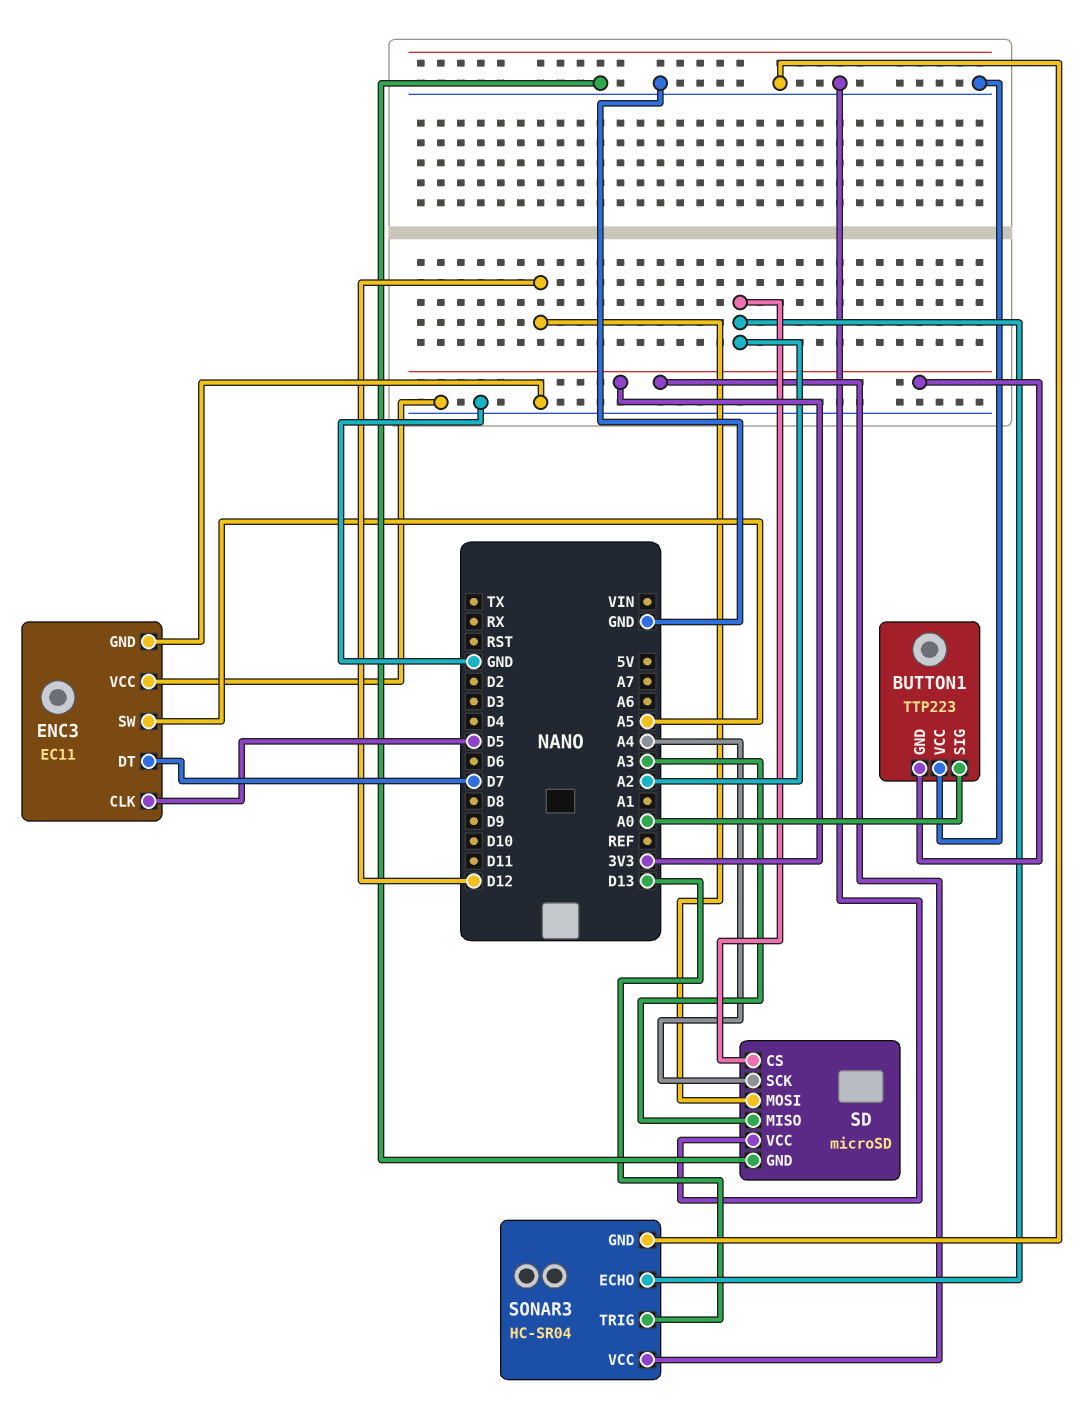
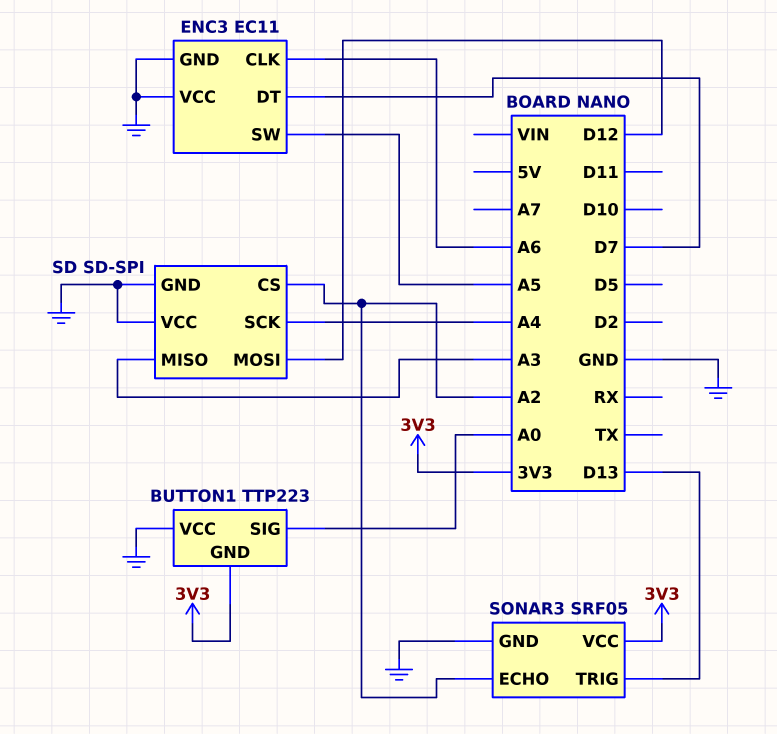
ENC3 pin CLK: D5 -> A6
SD: microSD -> SD-SPI
SONAR3: HC-SR04 -> SRF05

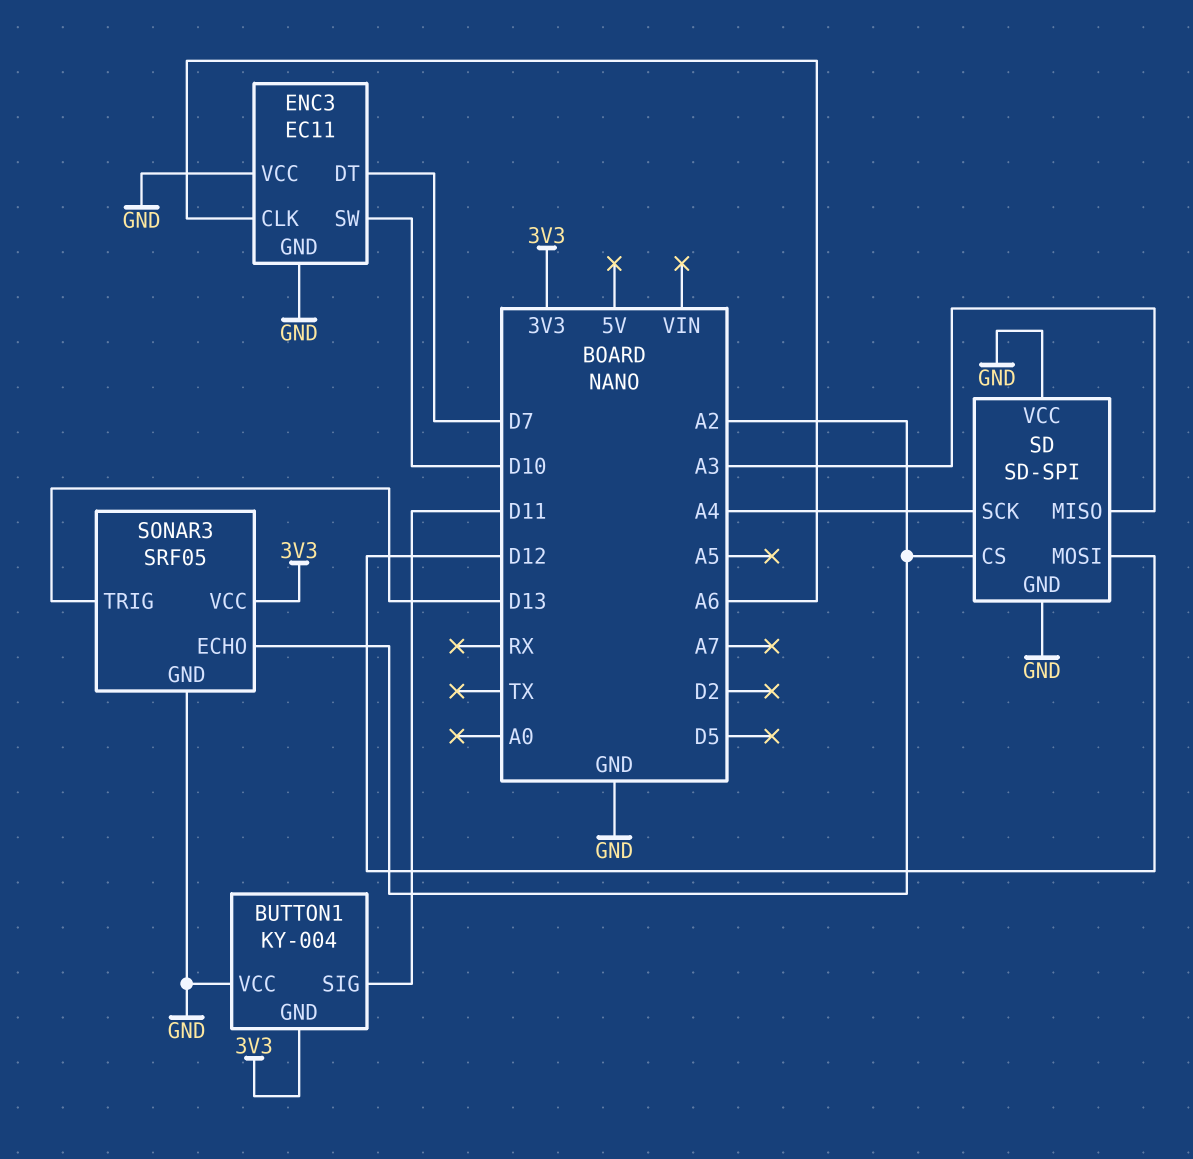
BUTTON1: TTP223 -> KY-004
BUTTON1 pin SIG: A0 -> D11
ENC3 pin SW: A5 -> D10

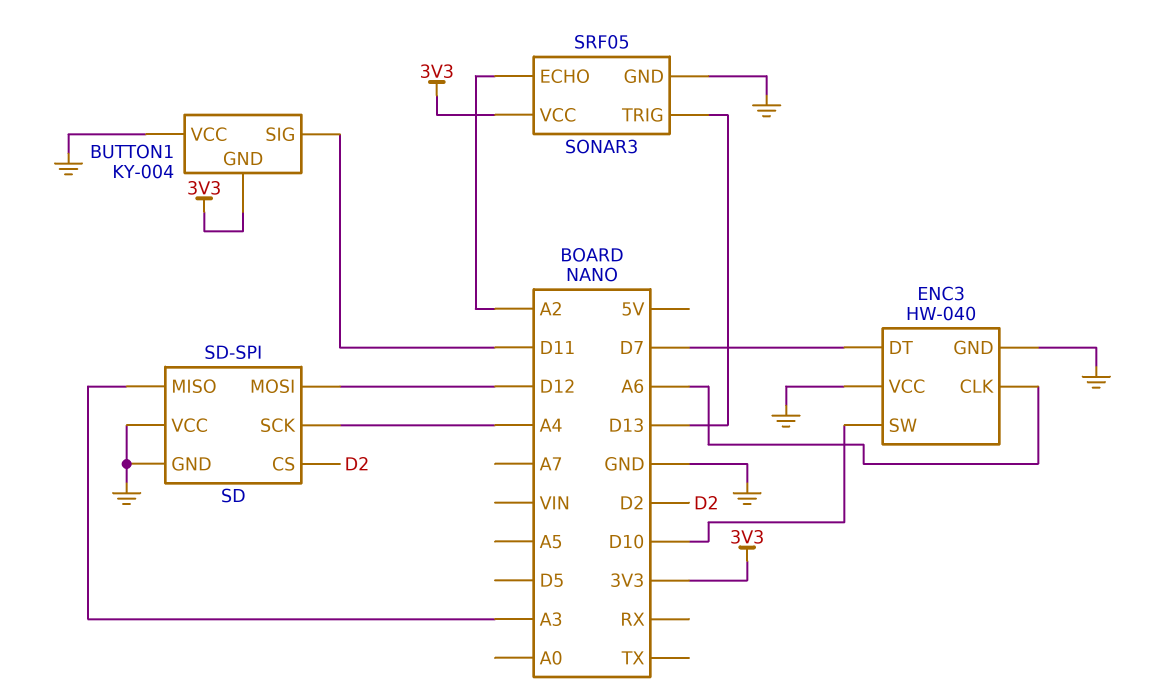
ENC3: EC11 -> HW-040
SD pin CS: A2 -> D2

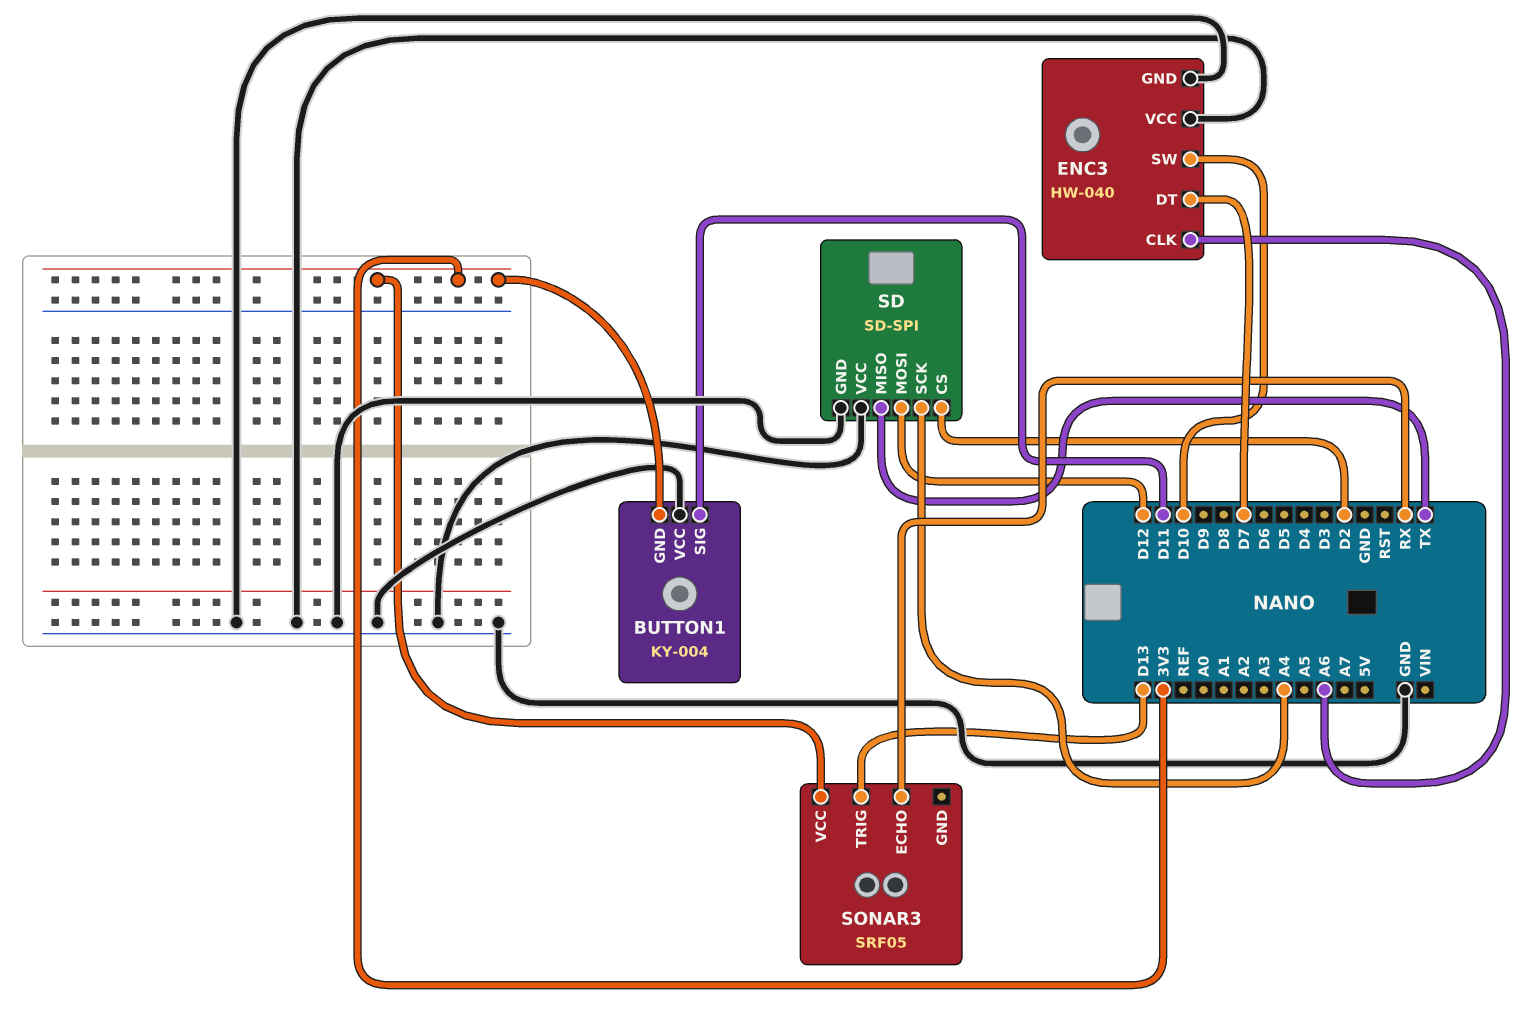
SD pin MISO: A3 -> TX
SONAR3 pin ECHO: A2 -> RX
SONAR3 pin GND: GND -> none

